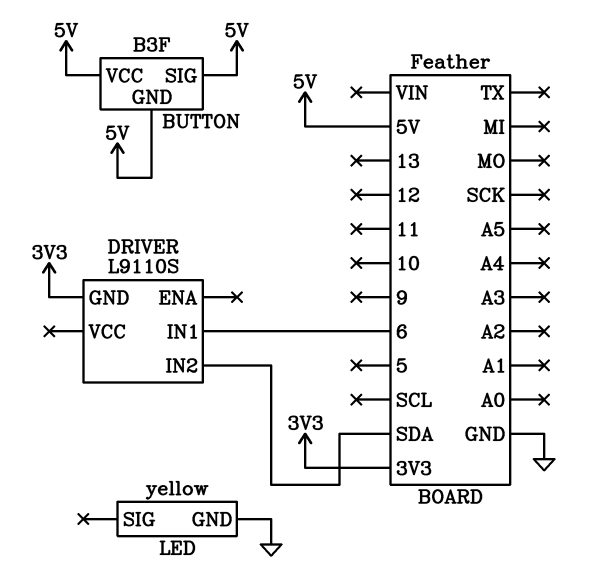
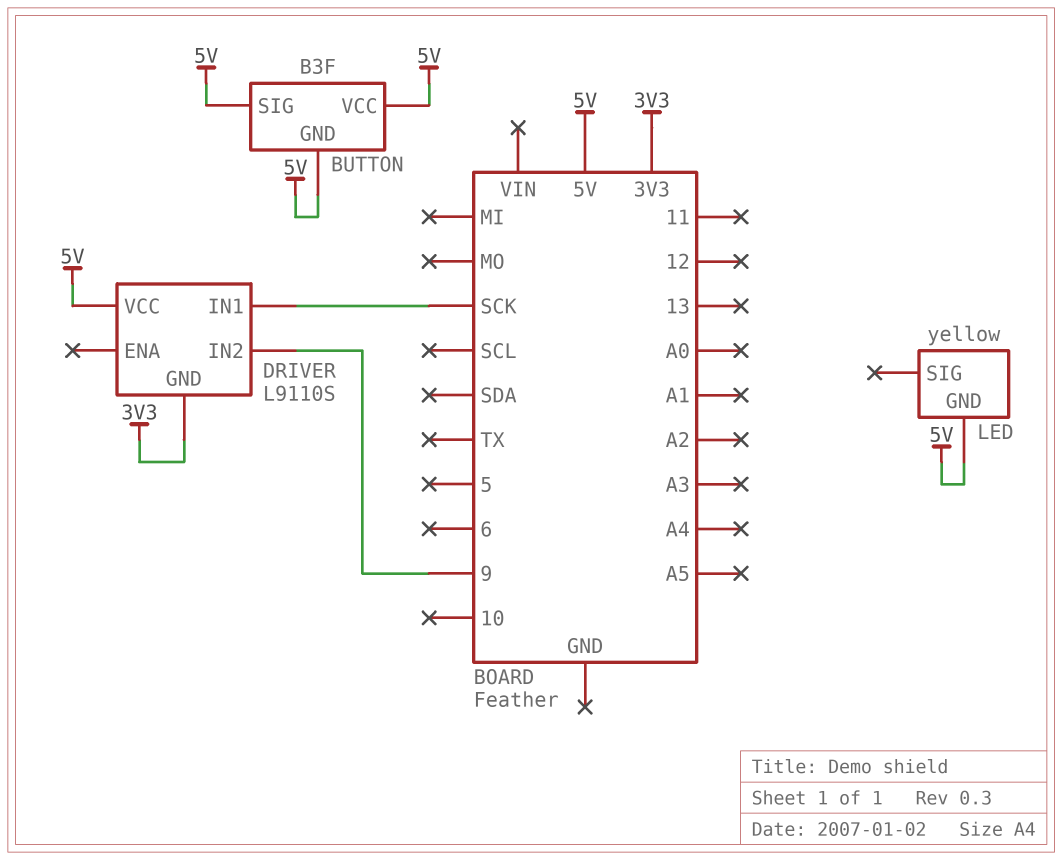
DRIVER pin IN1: 6 -> SCK
DRIVER pin IN2: SDA -> 9
DRIVER pin VCC: none -> 5V
LED pin GND: GND -> 5V

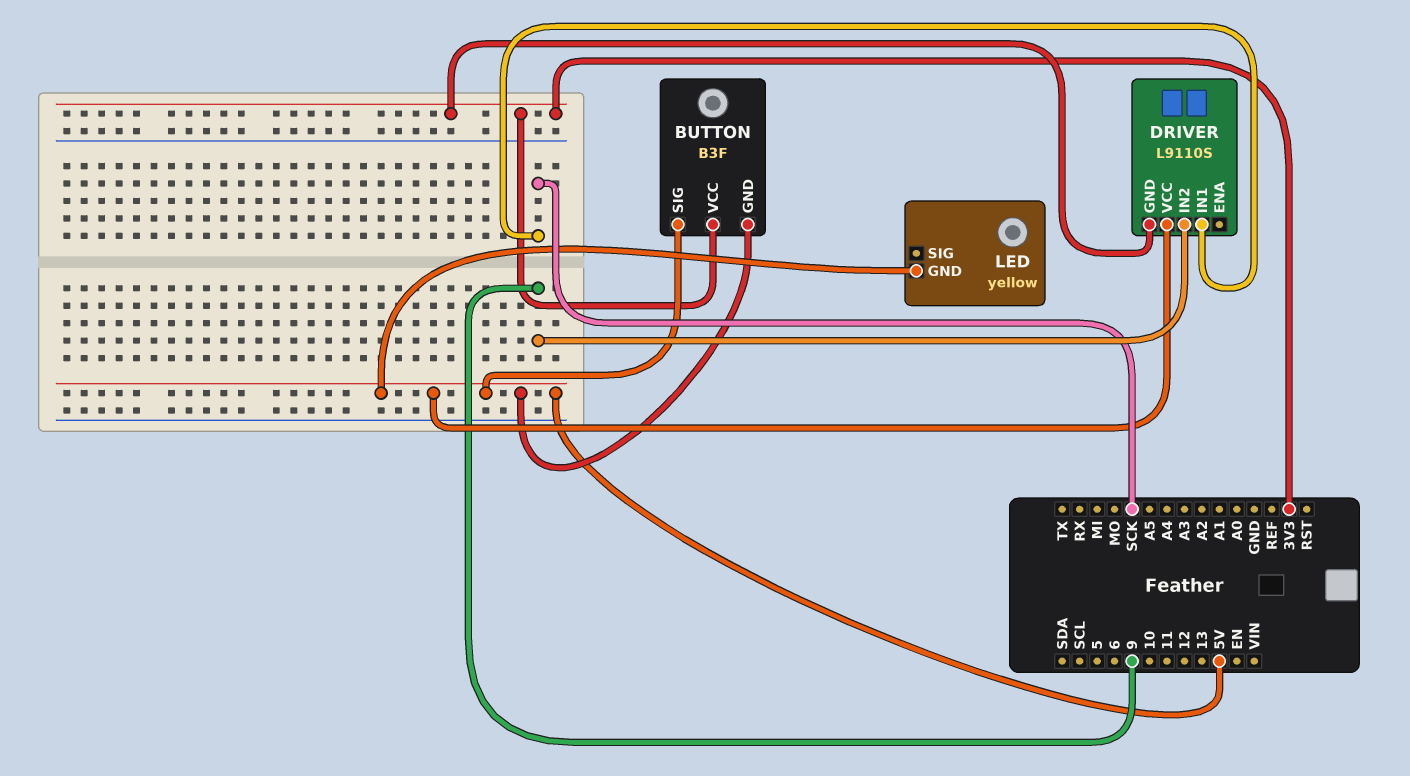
BUTTON pin VCC: 5V -> 3V3

